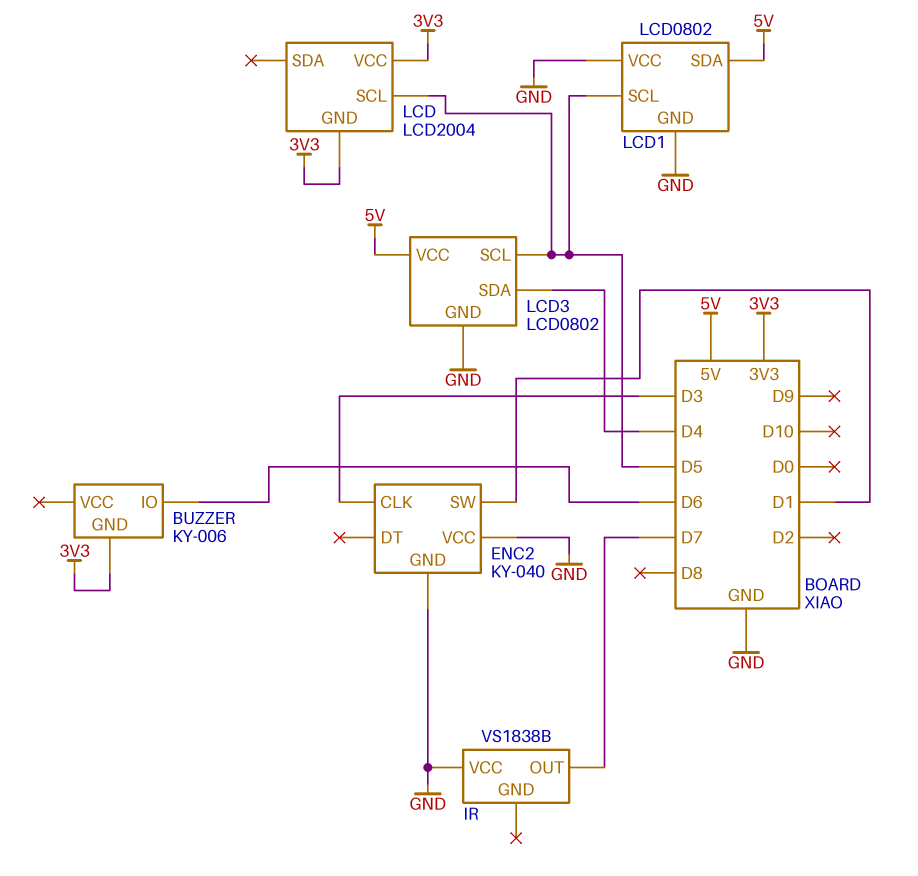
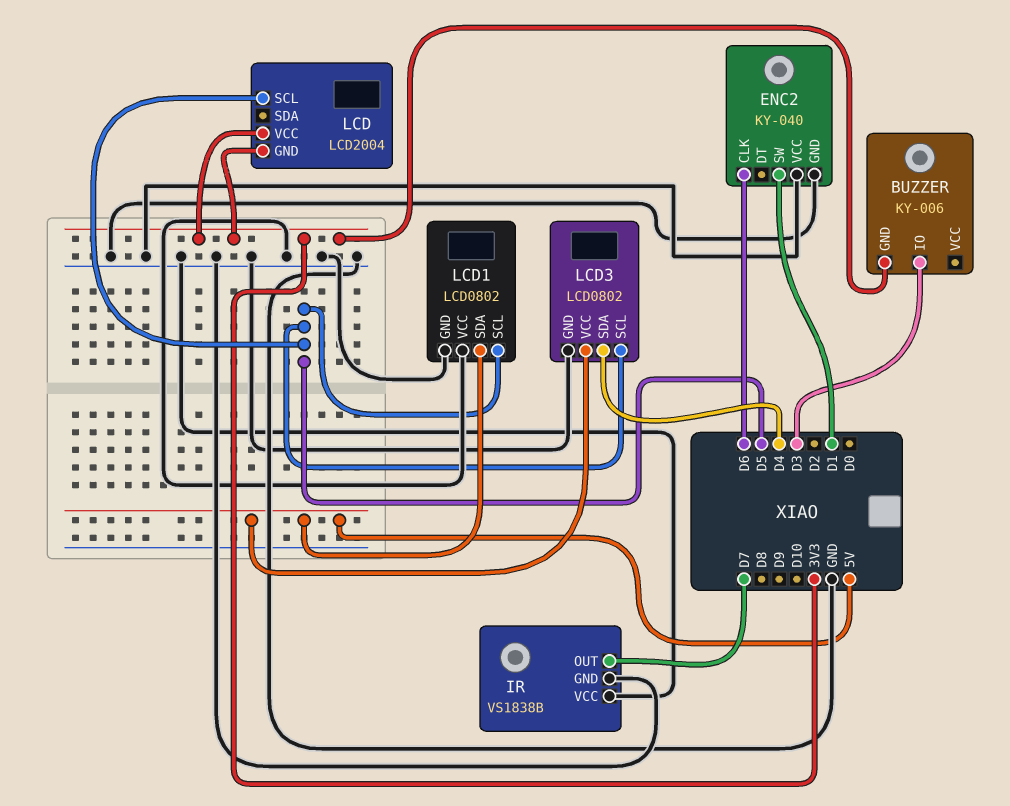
BUZZER pin IO: D6 -> D3
ENC2 pin CLK: D3 -> D6
IR pin GND: none -> GND

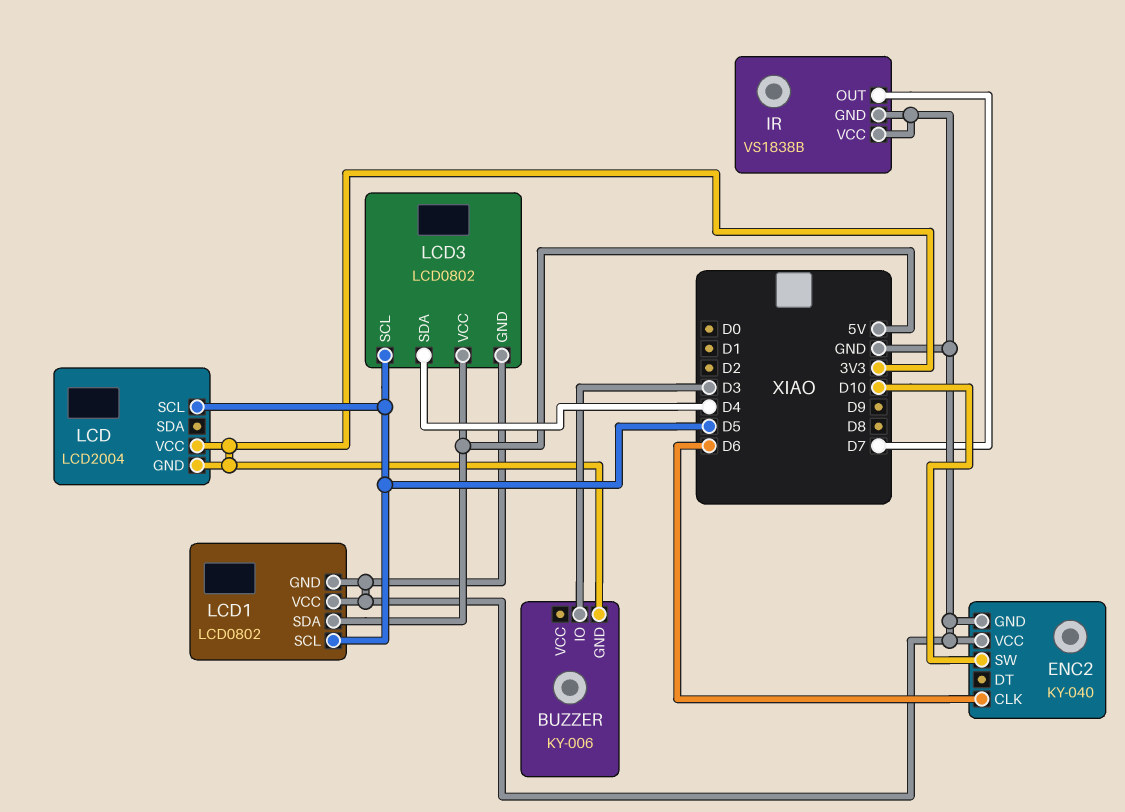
ENC2 pin SW: D1 -> D10

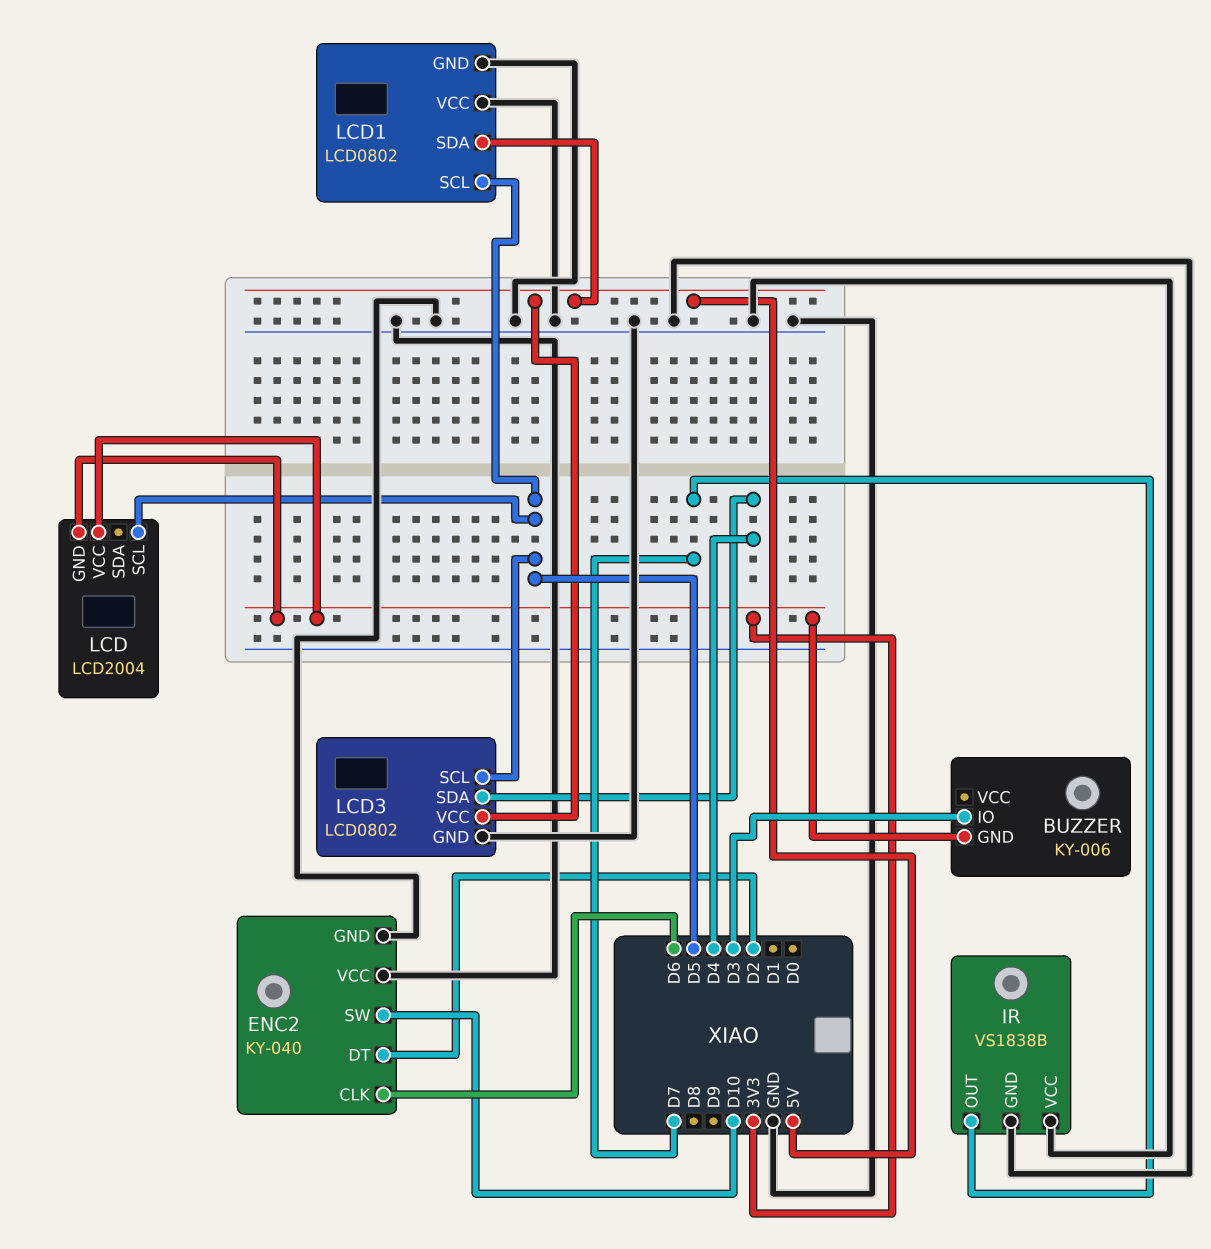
ENC2 pin DT: none -> D2

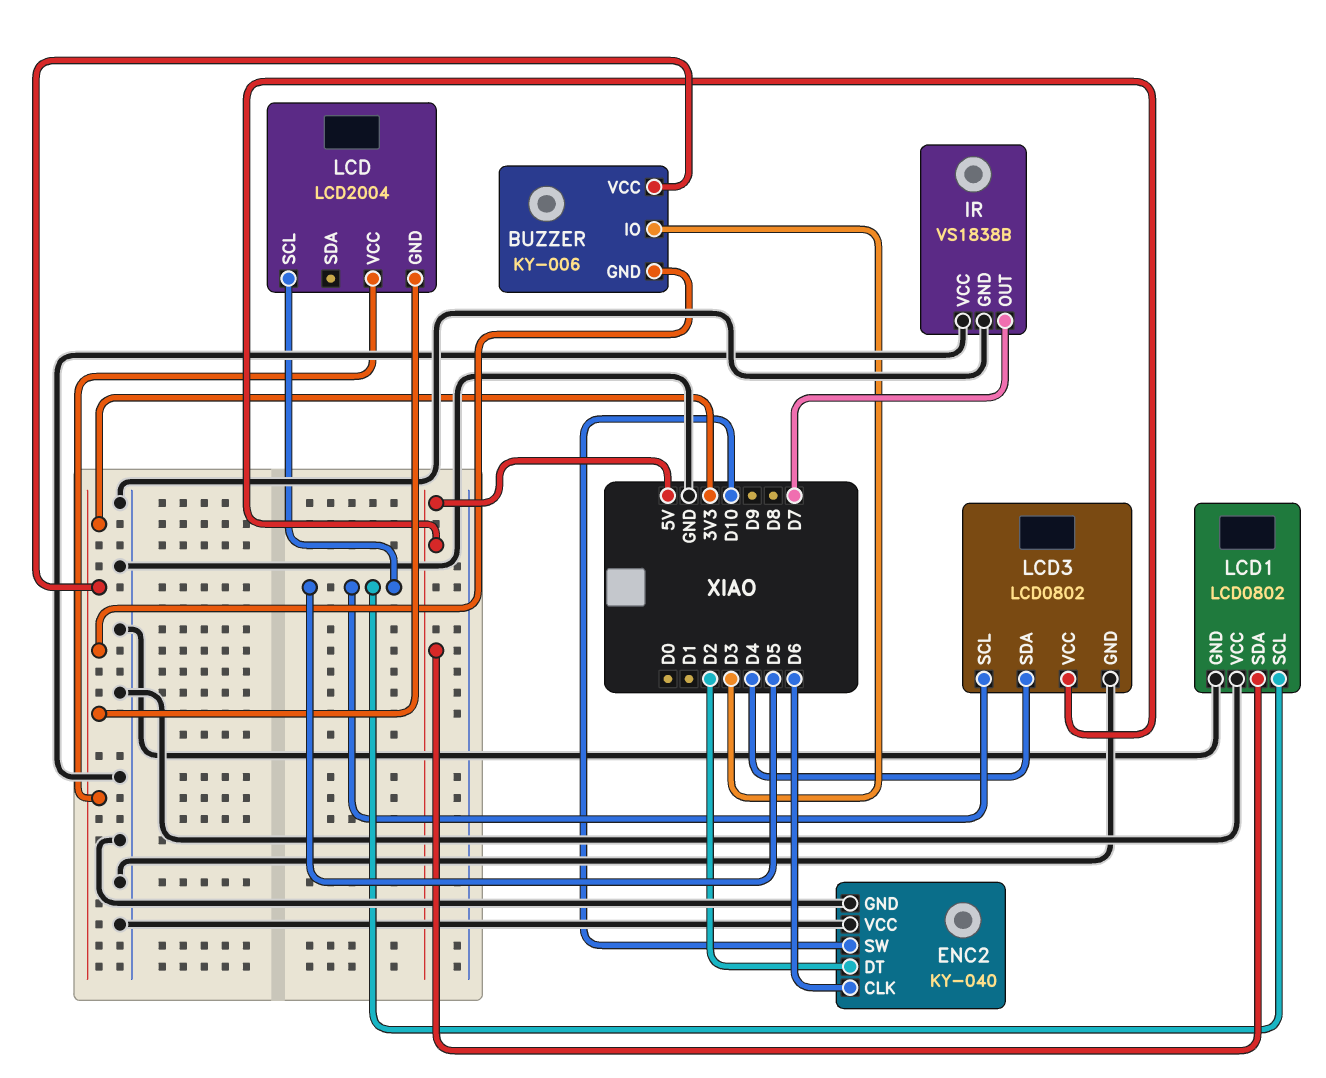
BUZZER pin VCC: none -> 3V3

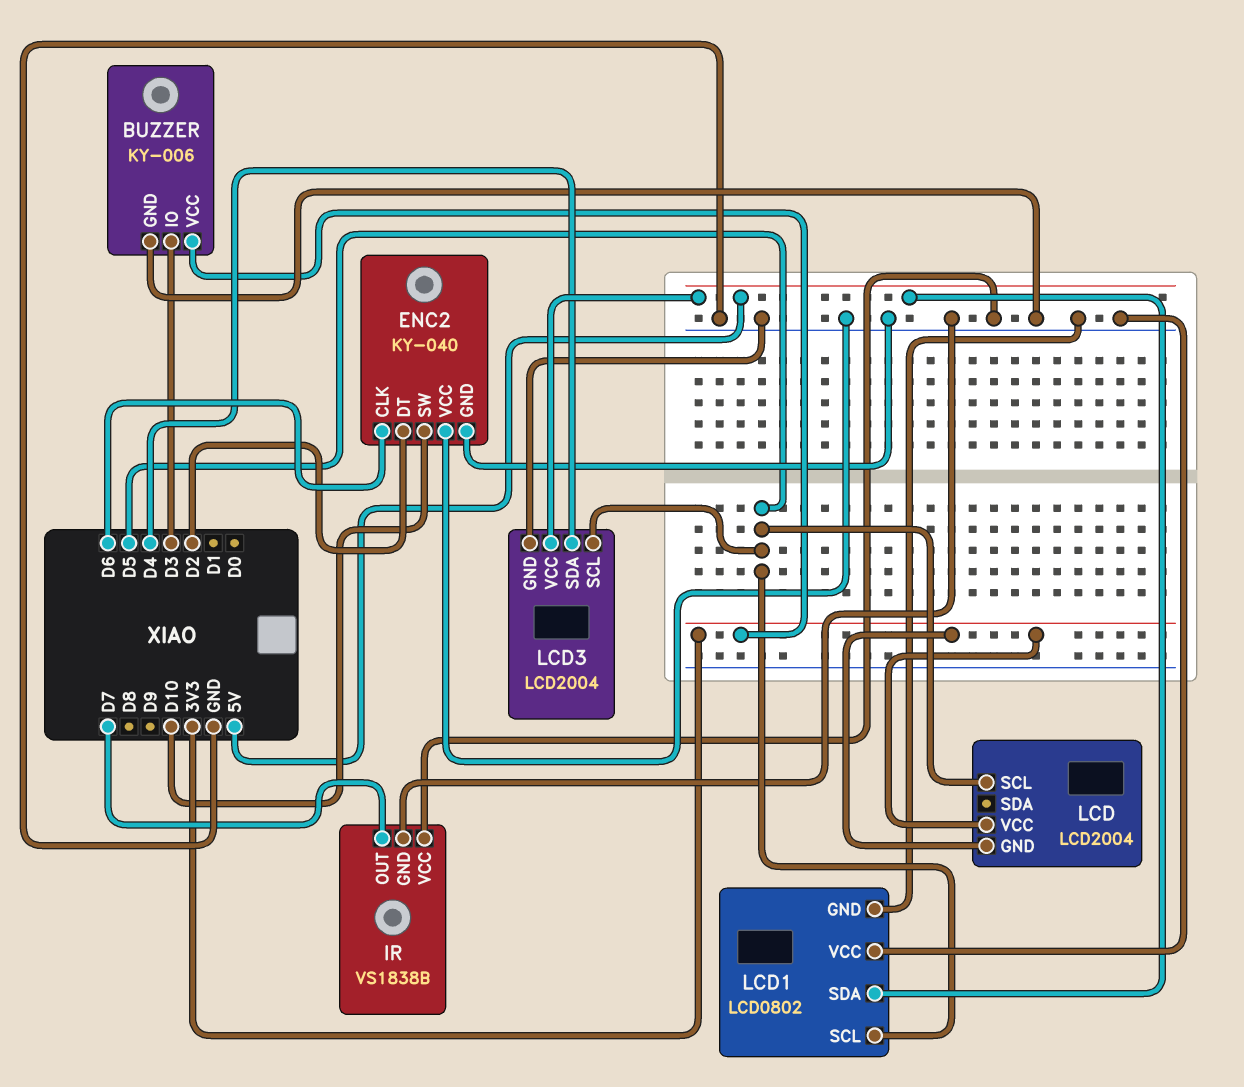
BUZZER pin GND: 3V3 -> GND
LCD3: LCD0802 -> LCD2004

